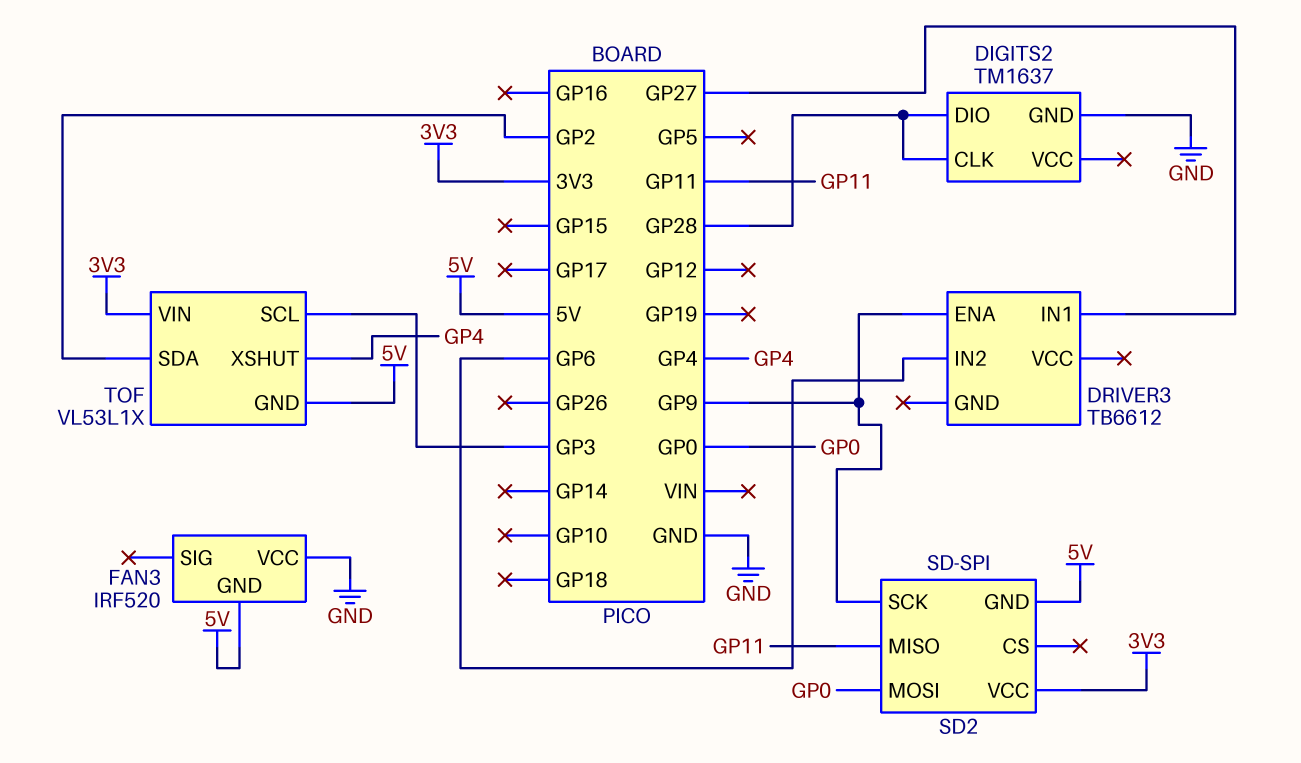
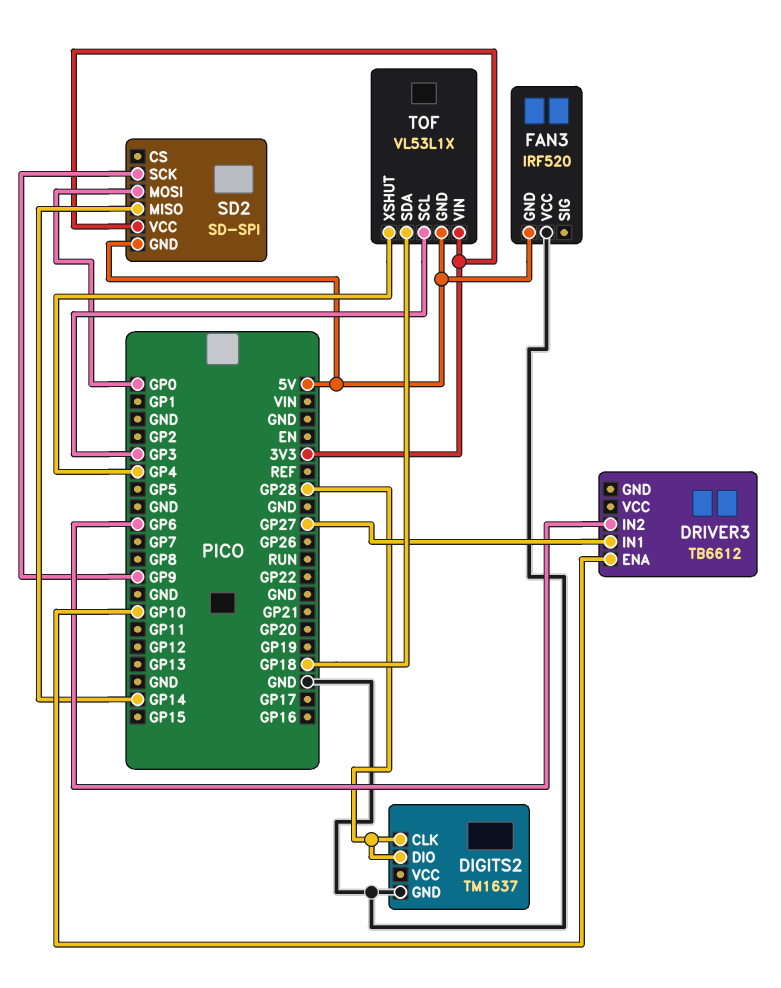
DRIVER3 pin ENA: GP9 -> GP10
SD2 pin MISO: GP11 -> GP14
TOF pin SDA: GP2 -> GP18

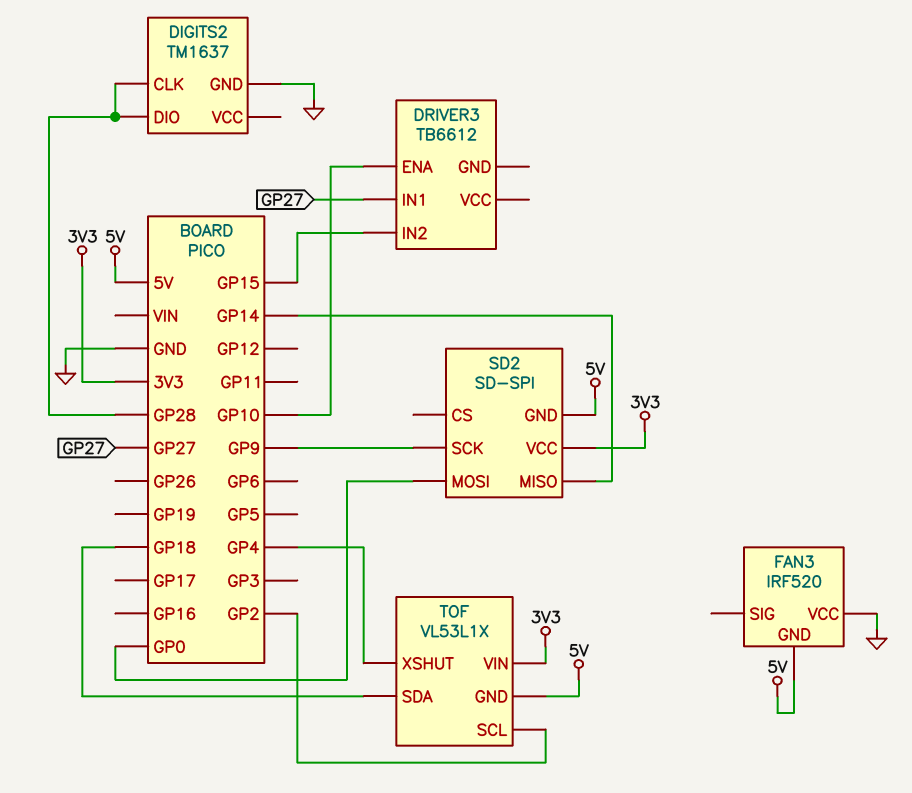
DRIVER3 pin IN2: GP6 -> GP15
TOF pin SCL: GP3 -> GP2

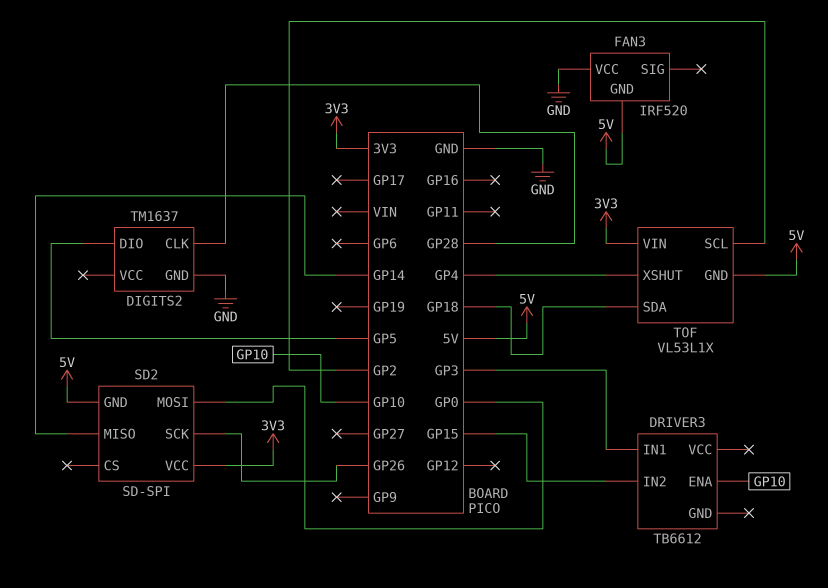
DIGITS2 pin DIO: GP28 -> GP5
DRIVER3 pin IN1: GP27 -> GP3
SD2 pin SCK: GP9 -> GP26

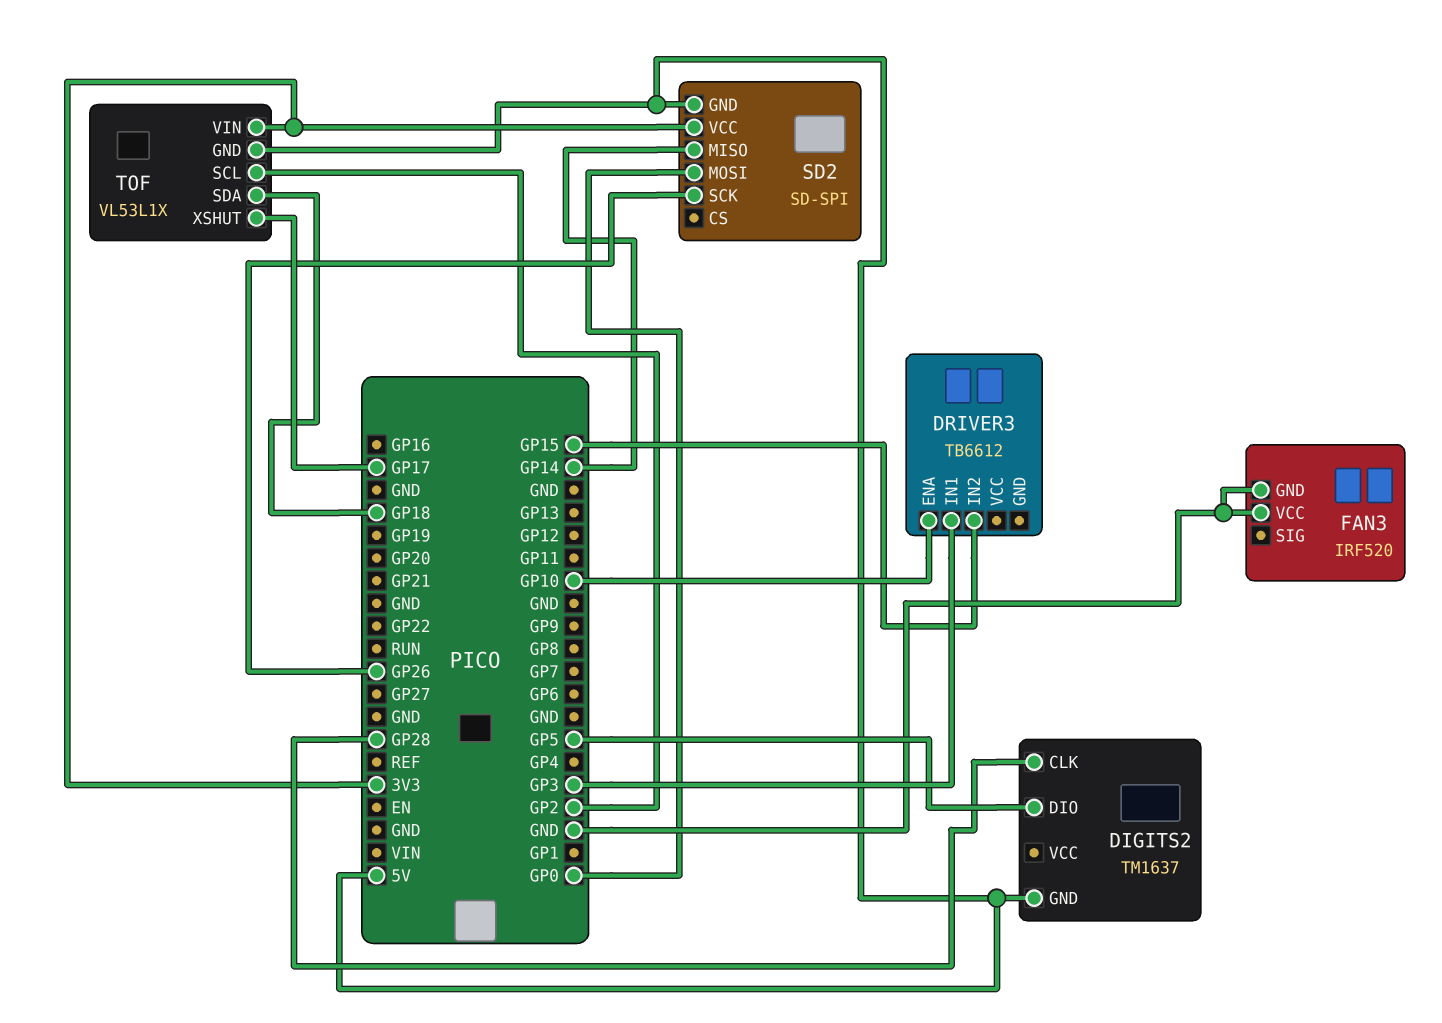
DIGITS2 pin GND: GND -> 5V
FAN3 pin GND: 5V -> GND
TOF pin XSHUT: GP4 -> GP17

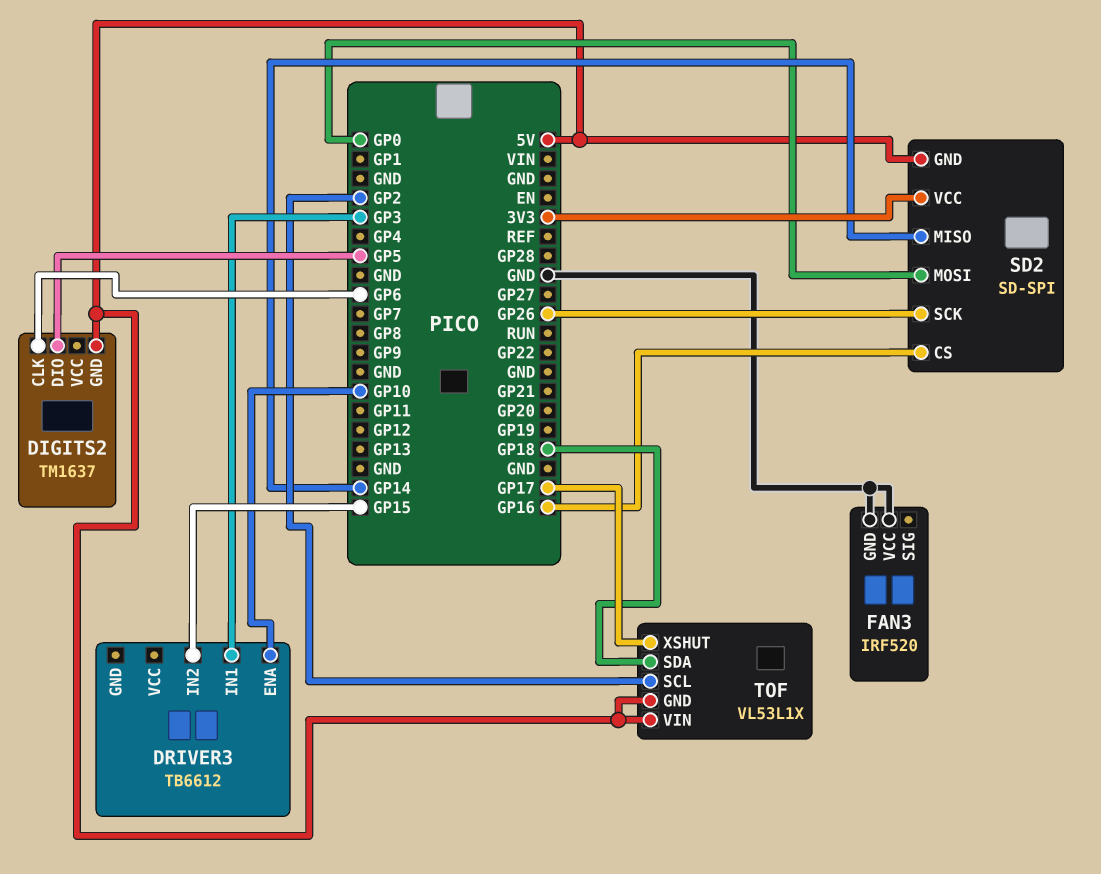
DIGITS2 pin CLK: GP28 -> GP6
SD2 pin CS: none -> GP16
TOF pin VIN: 3V3 -> 5V

